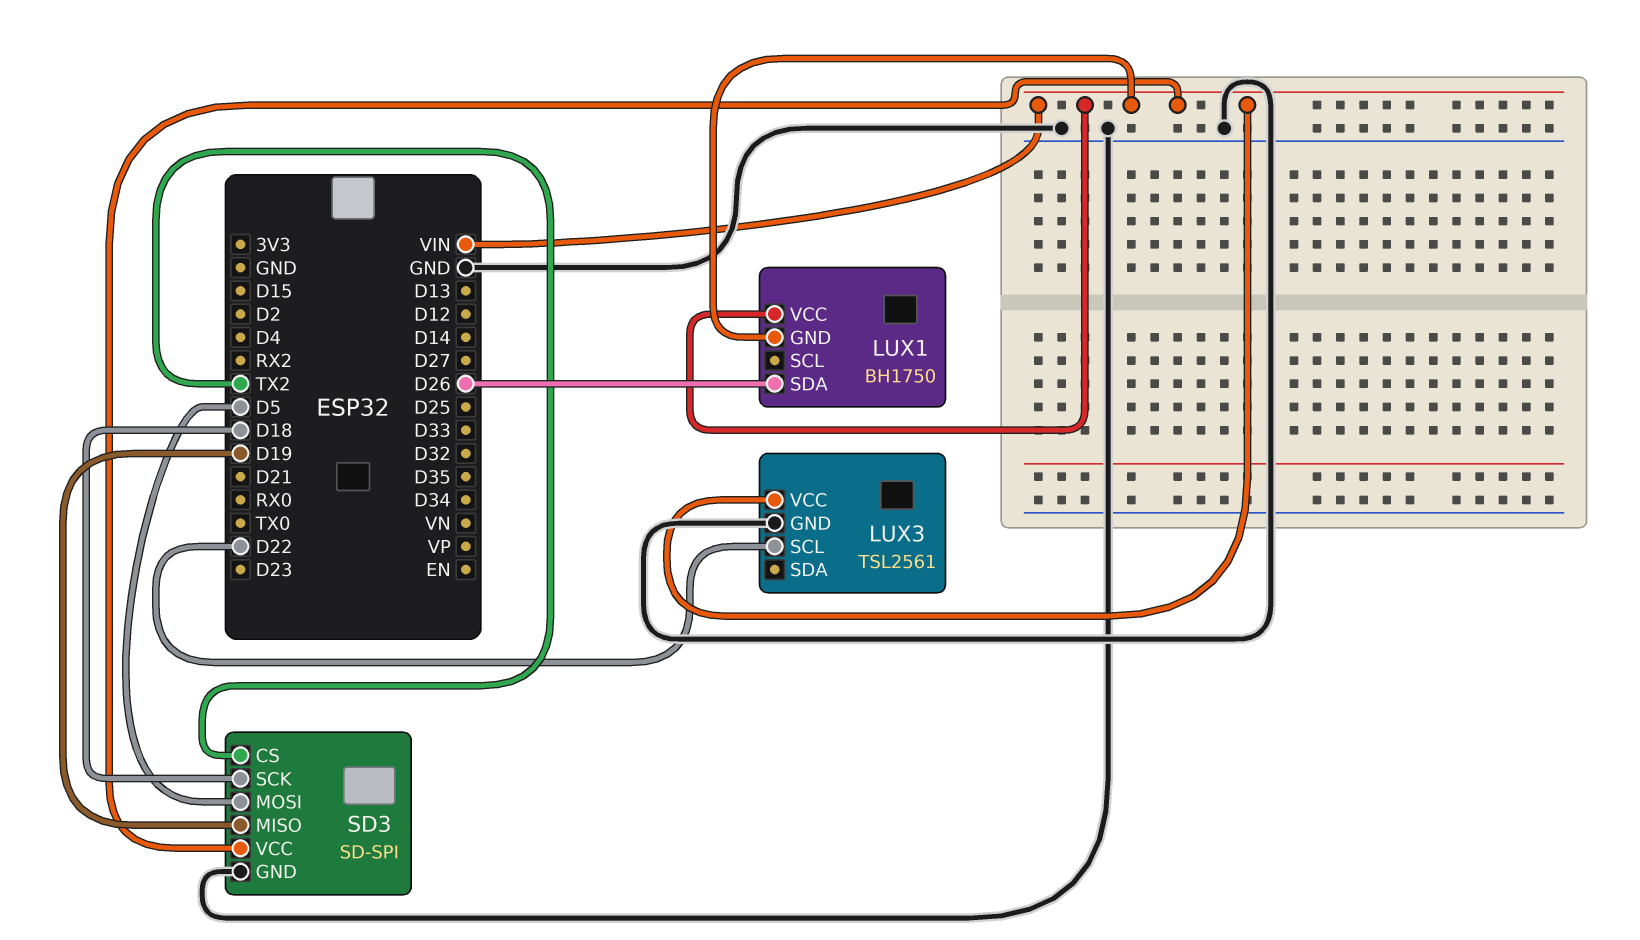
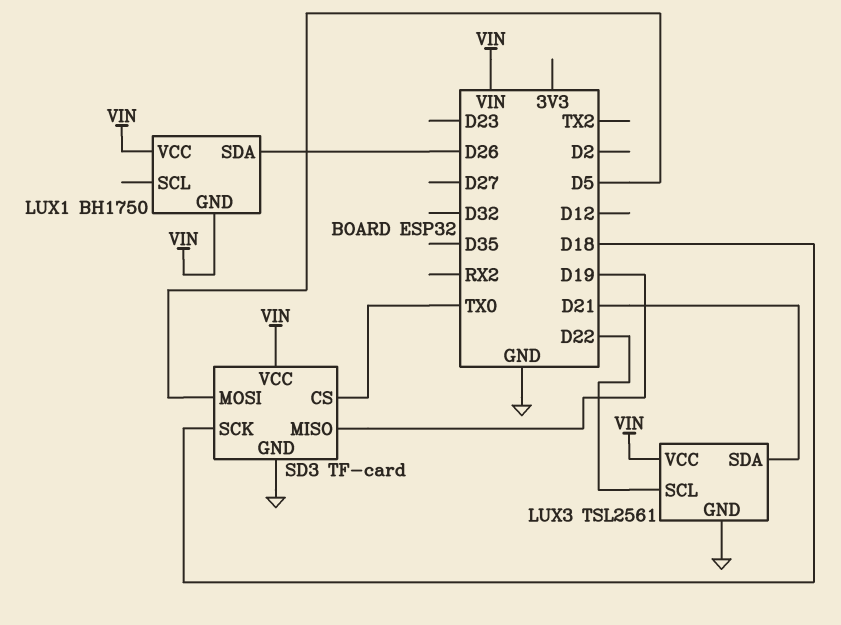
LUX3 pin SDA: none -> D21
SD3: SD-SPI -> TF-card
SD3 pin CS: TX2 -> TX0

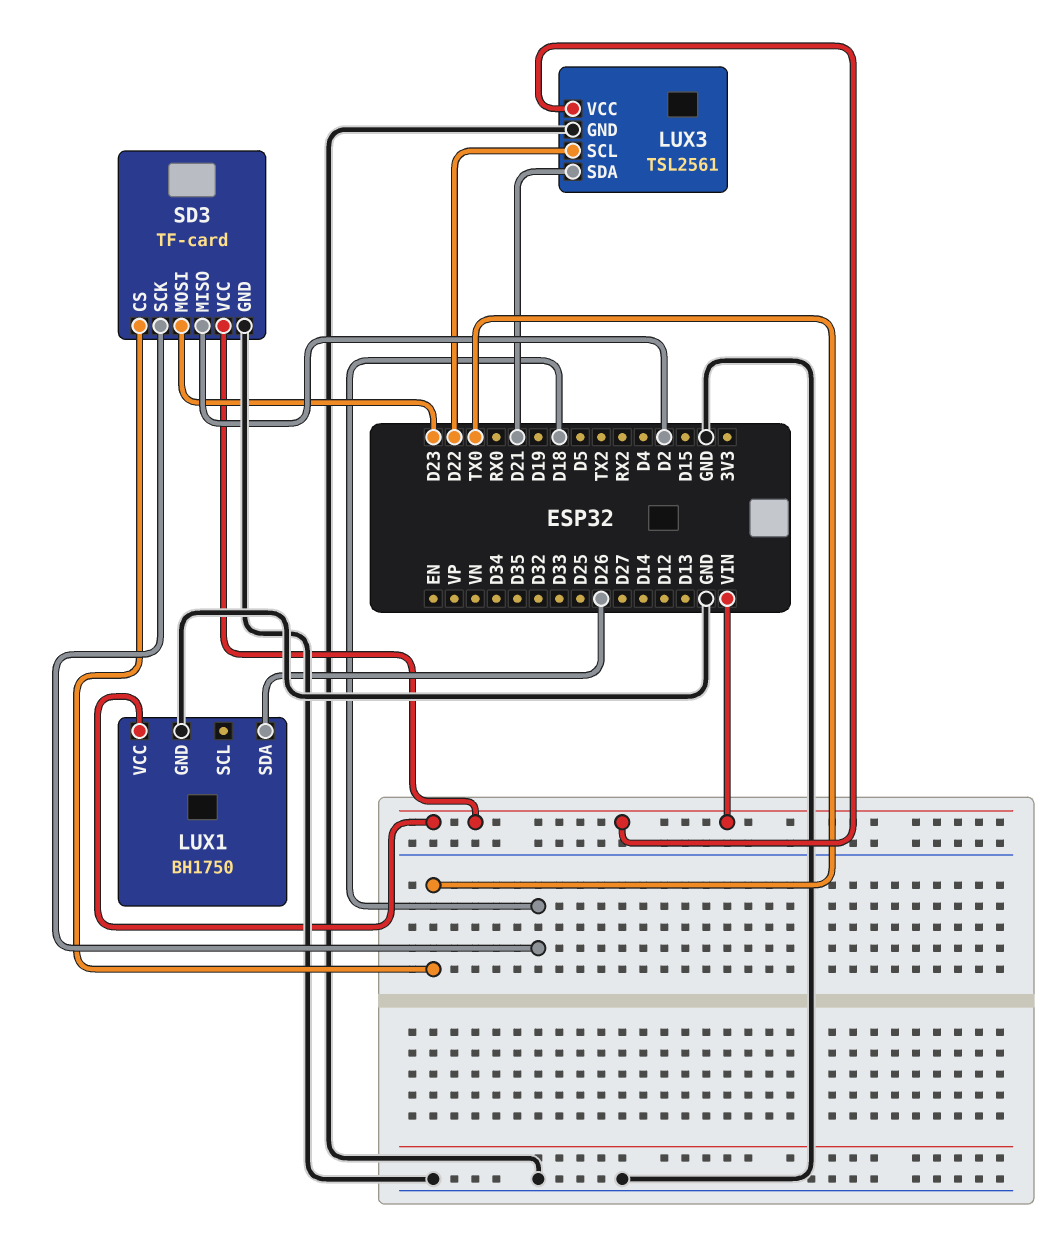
LUX1 pin GND: VIN -> GND
SD3 pin MISO: D19 -> D2
SD3 pin MOSI: D5 -> D23

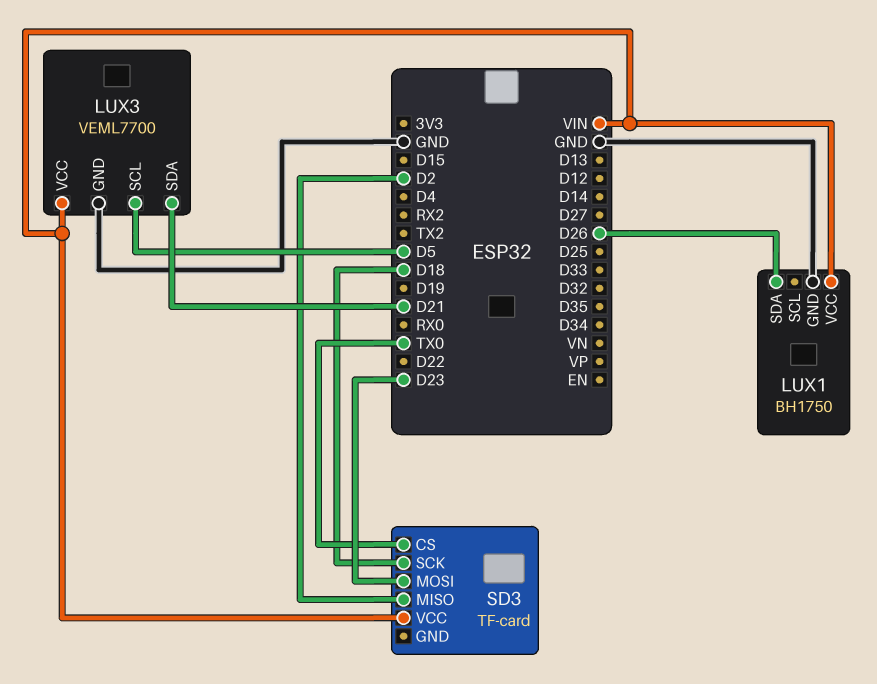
LUX3: TSL2561 -> VEML7700
LUX3 pin SCL: D22 -> D5
SD3 pin GND: GND -> none

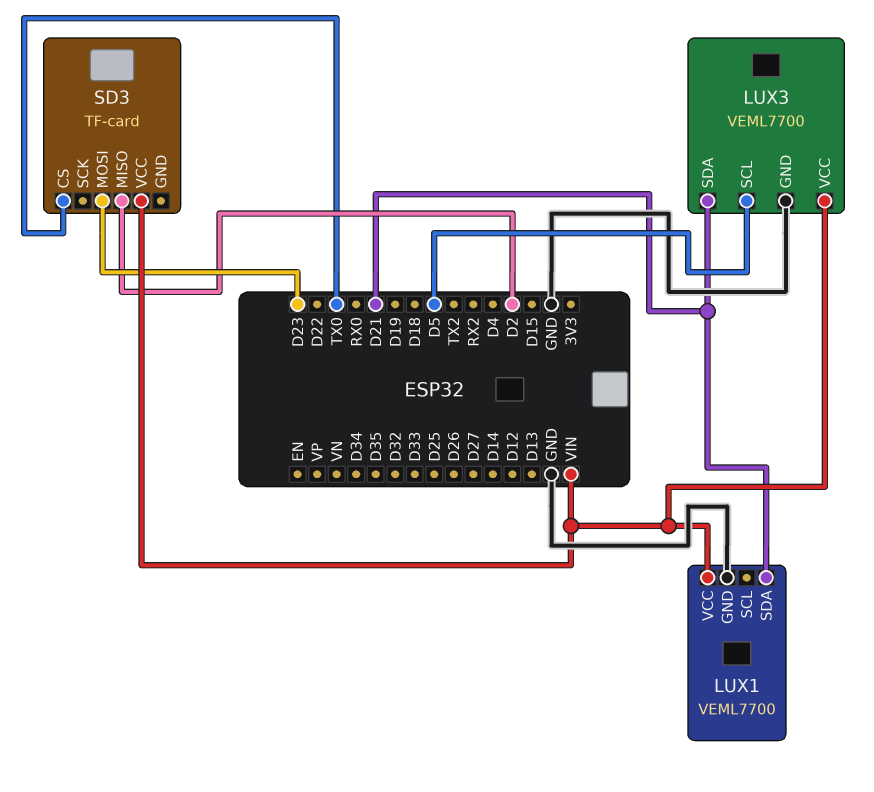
LUX1: BH1750 -> VEML7700
LUX1 pin SDA: D26 -> D21
SD3 pin SCK: D18 -> none

